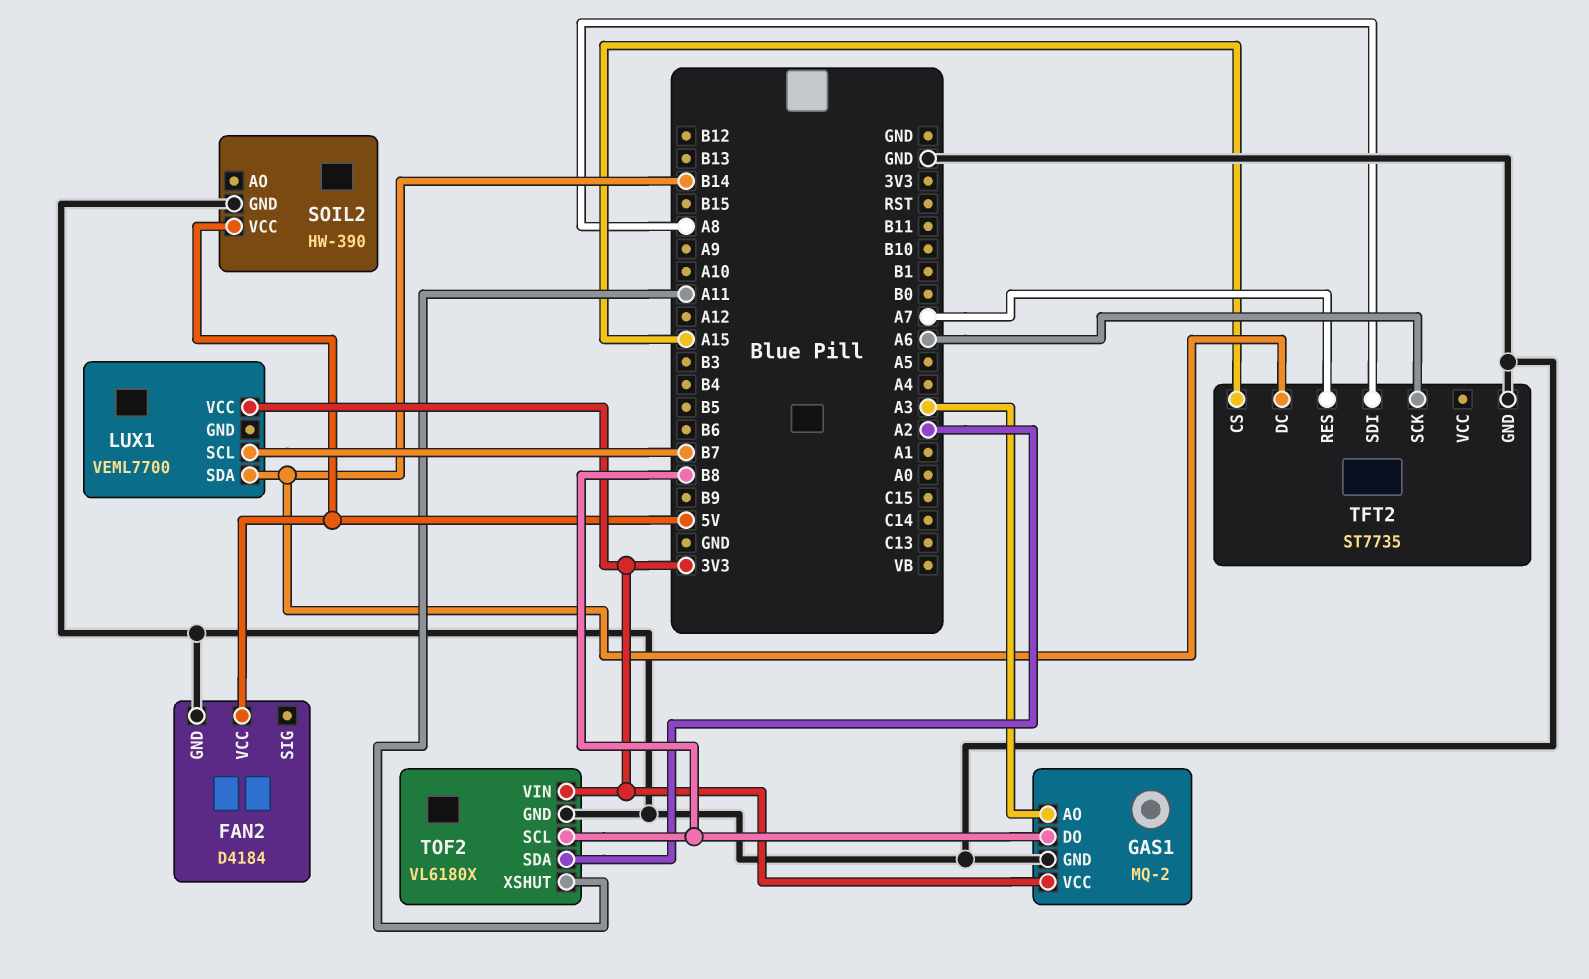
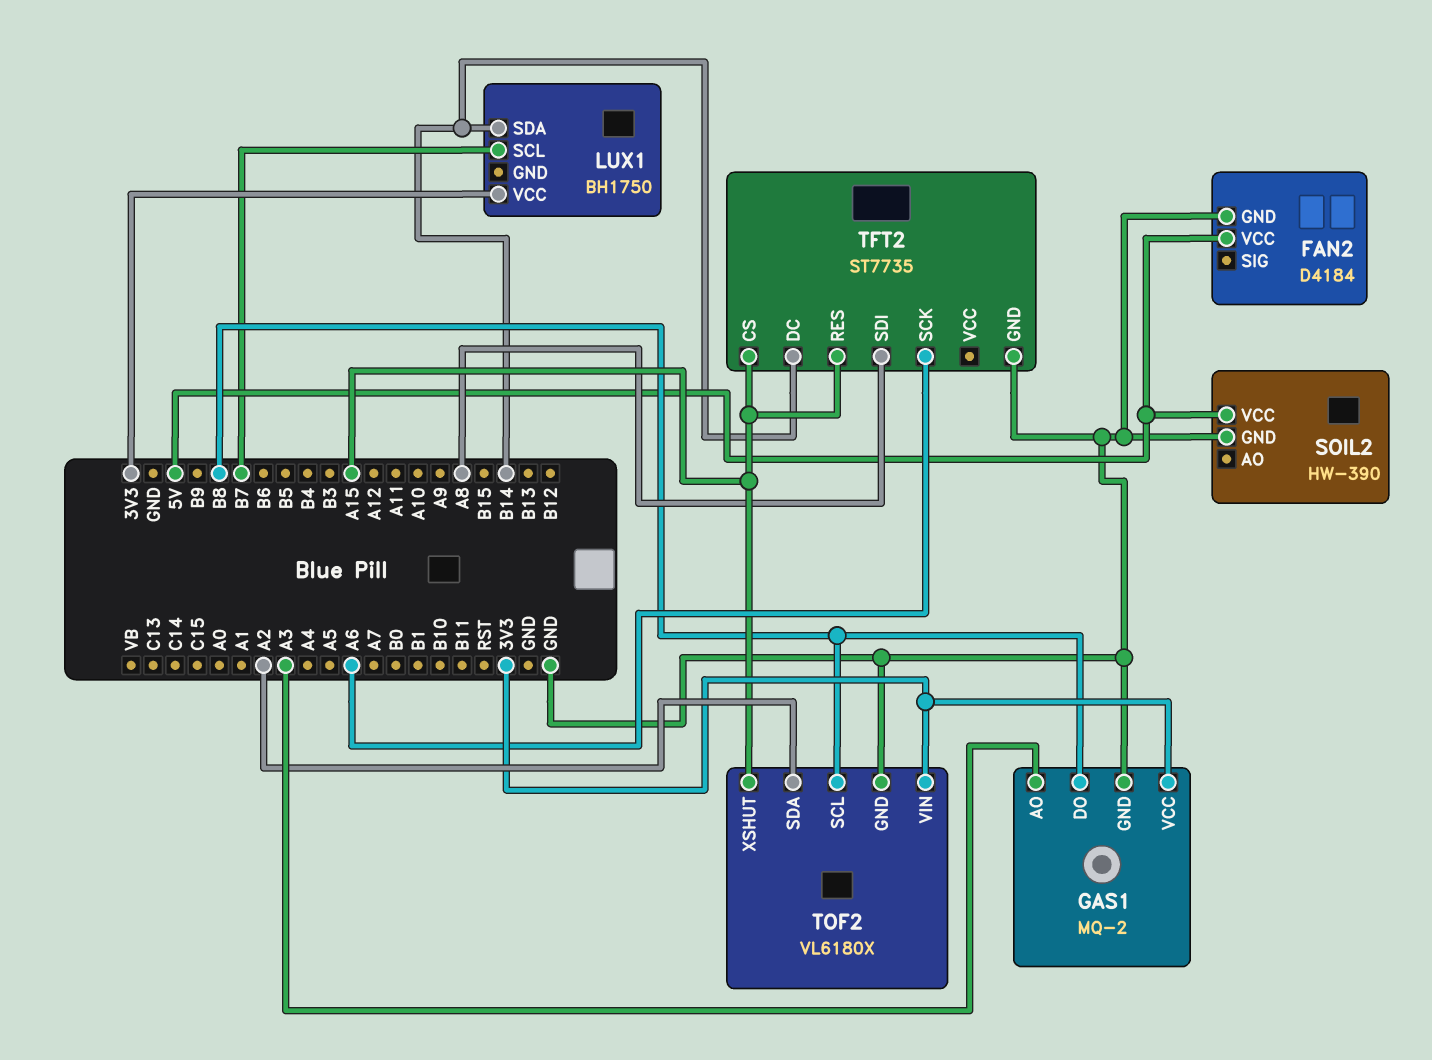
LUX1: VEML7700 -> BH1750
TFT2 pin RES: A7 -> A15
TOF2 pin XSHUT: A11 -> A15

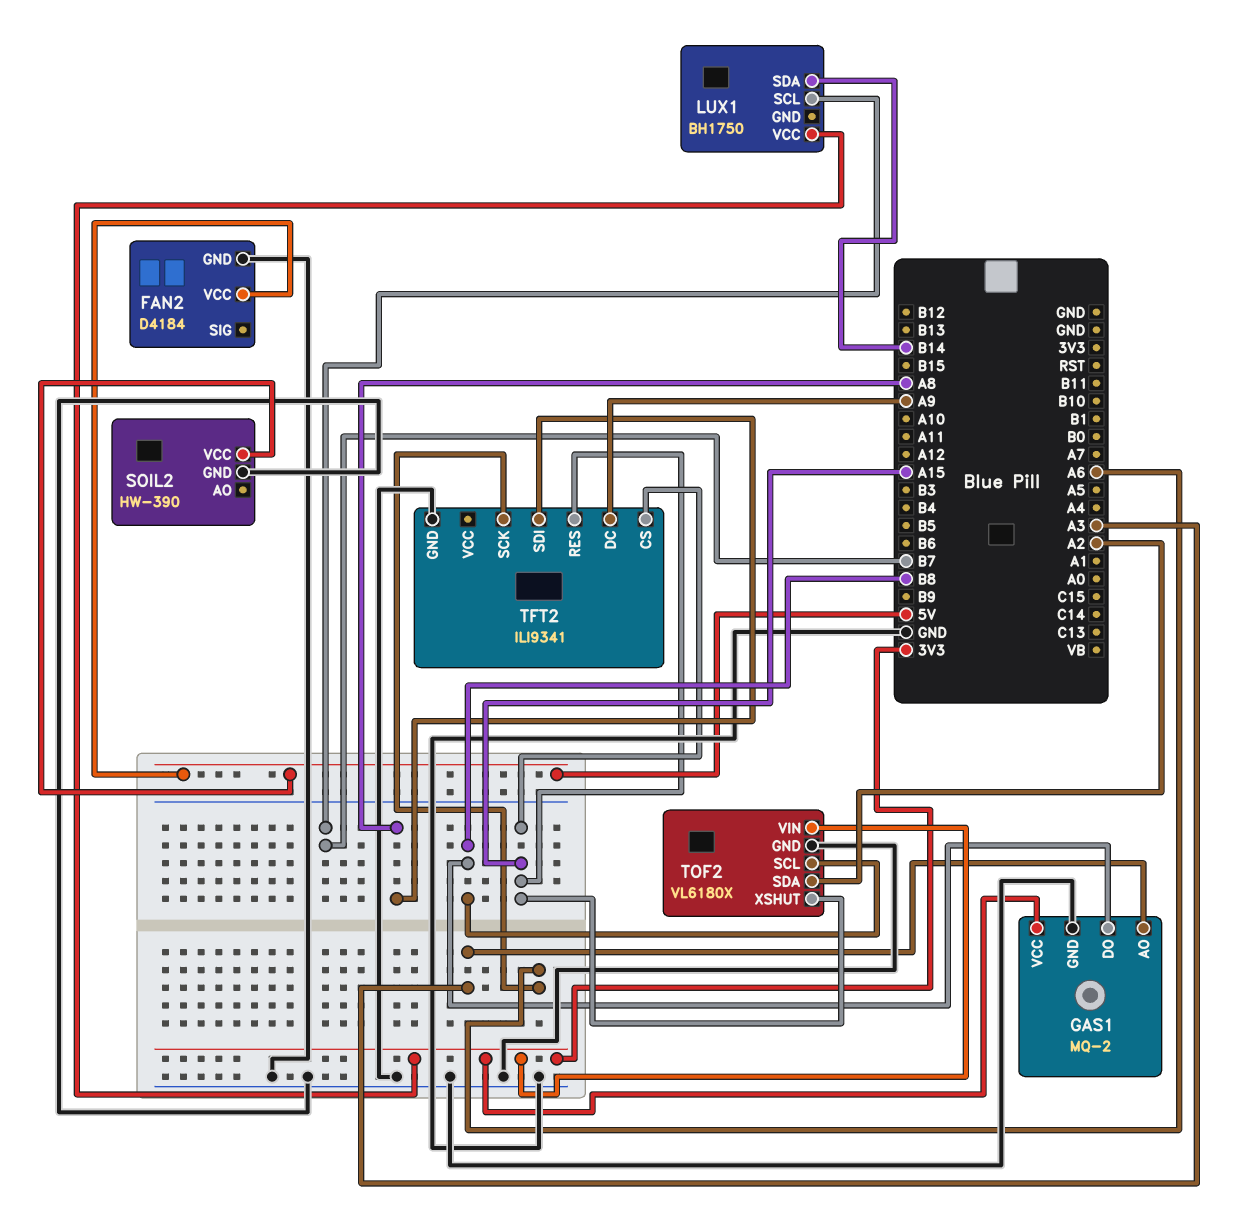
TFT2: ST7735 -> ILI9341
TFT2 pin DC: B14 -> A9

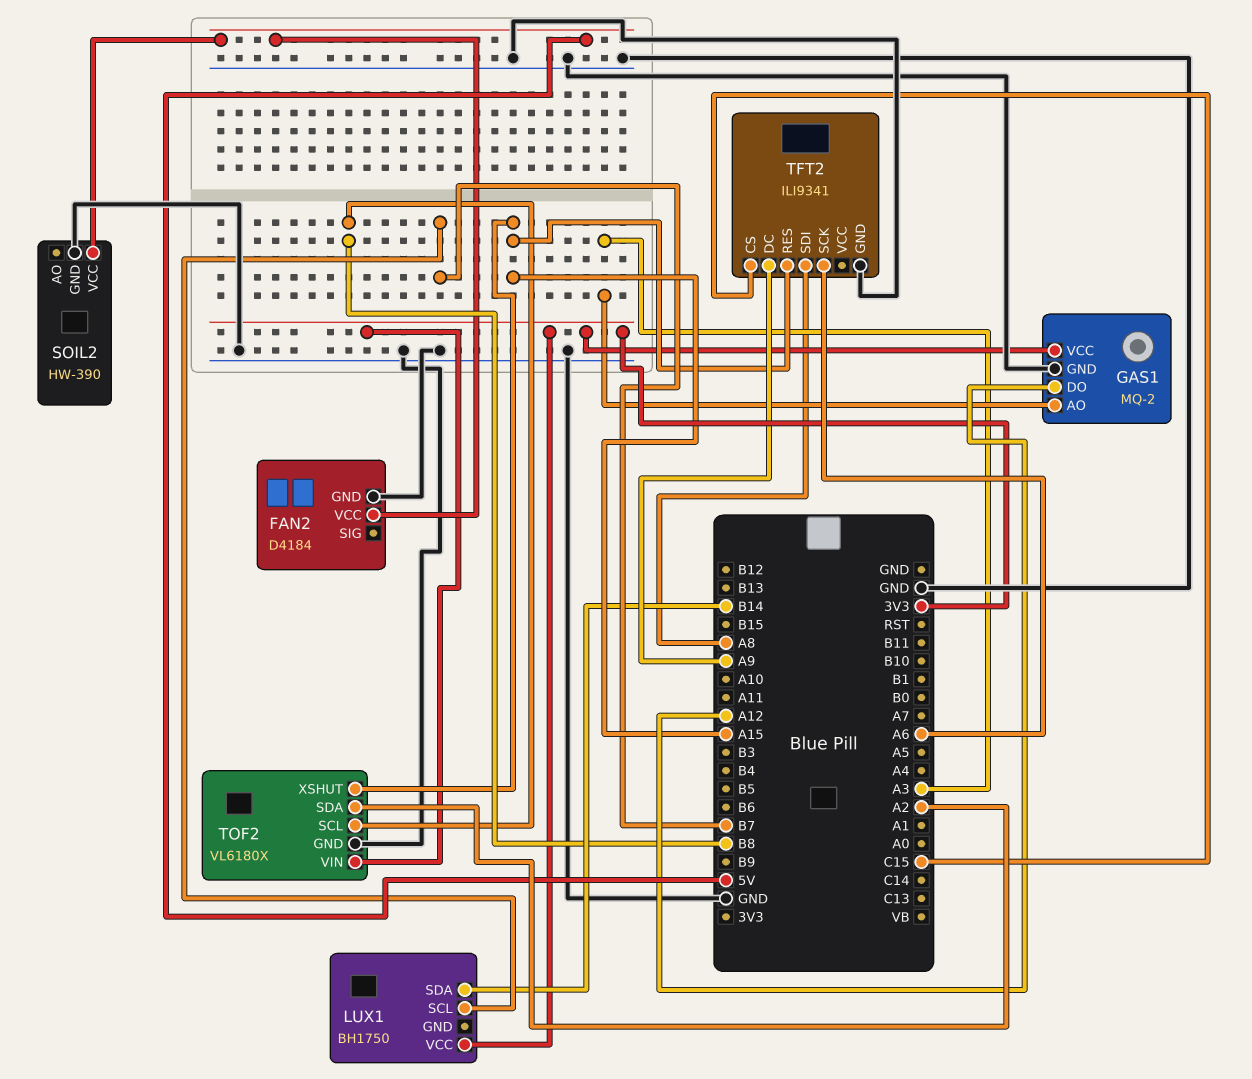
GAS1 pin DO: B8 -> A12
TFT2 pin CS: A15 -> C15

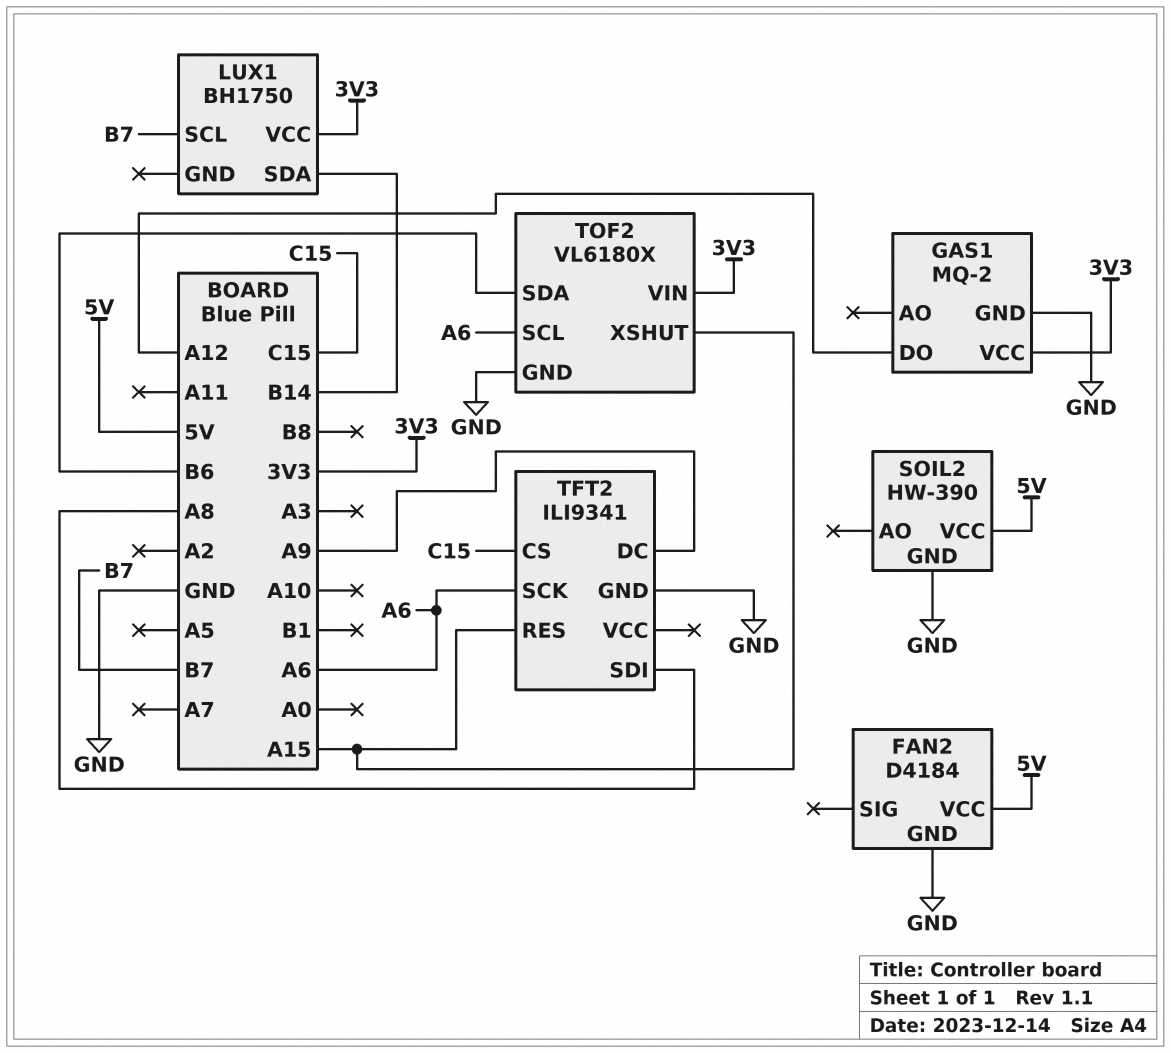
GAS1 pin AO: A3 -> none
TOF2 pin SCL: B8 -> A6
TOF2 pin SDA: A2 -> B6

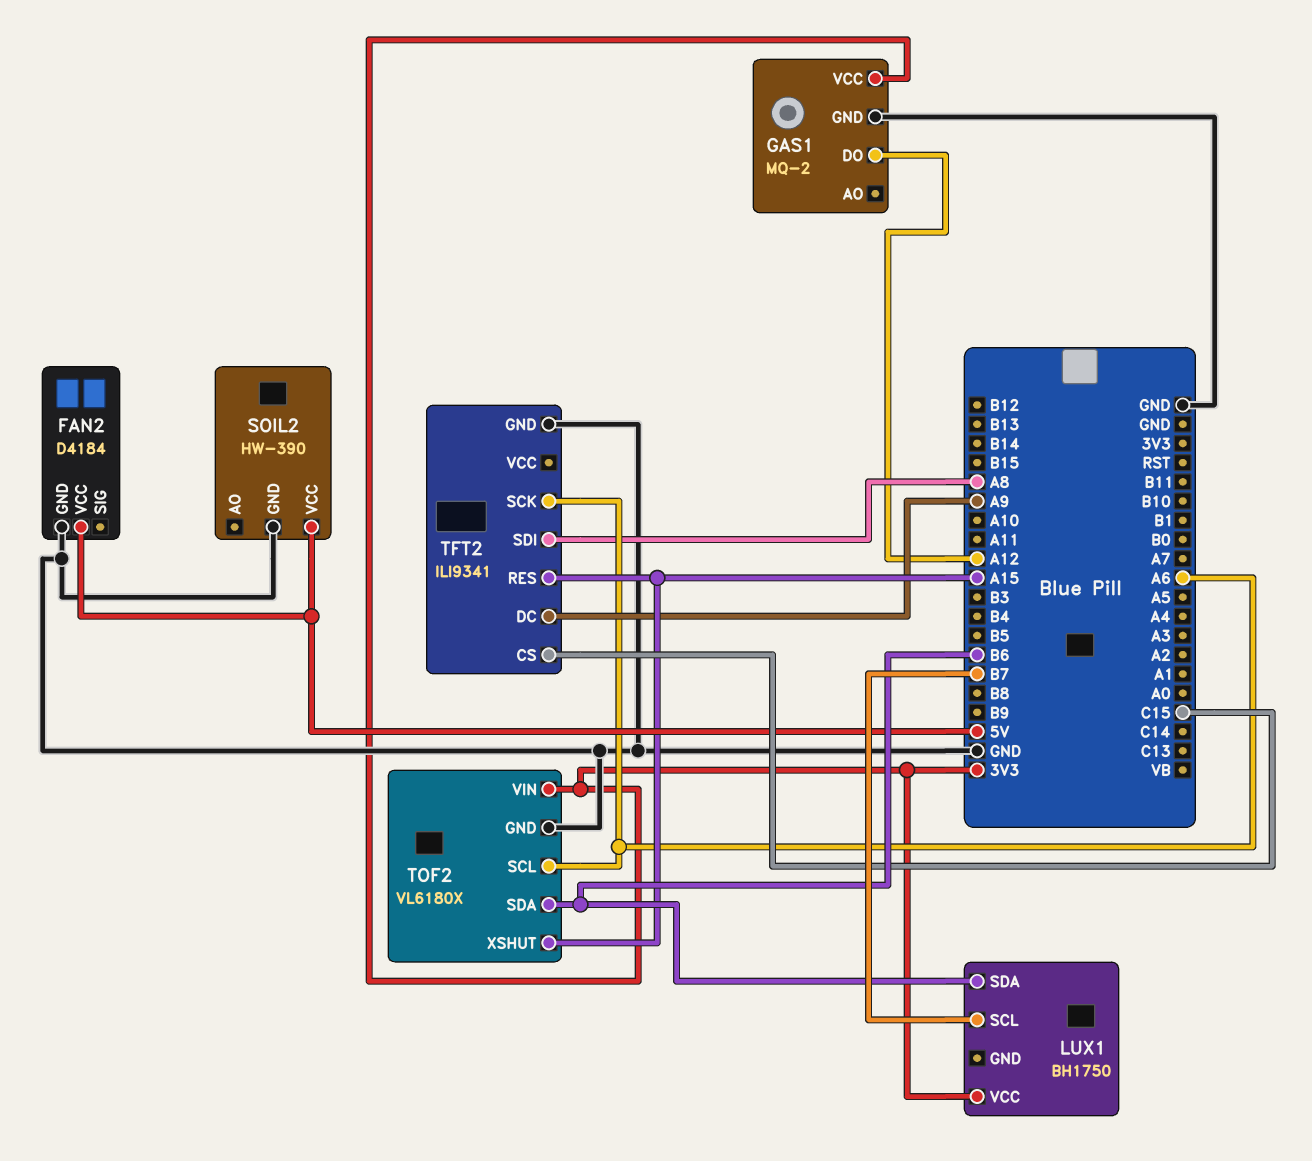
LUX1 pin SDA: B14 -> B6

